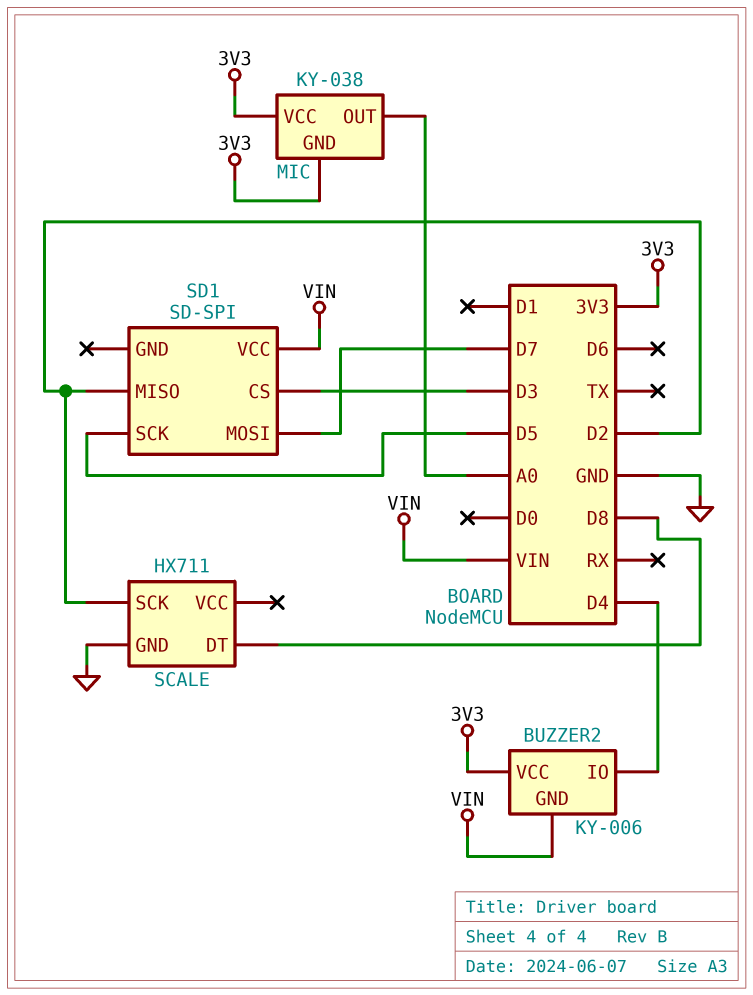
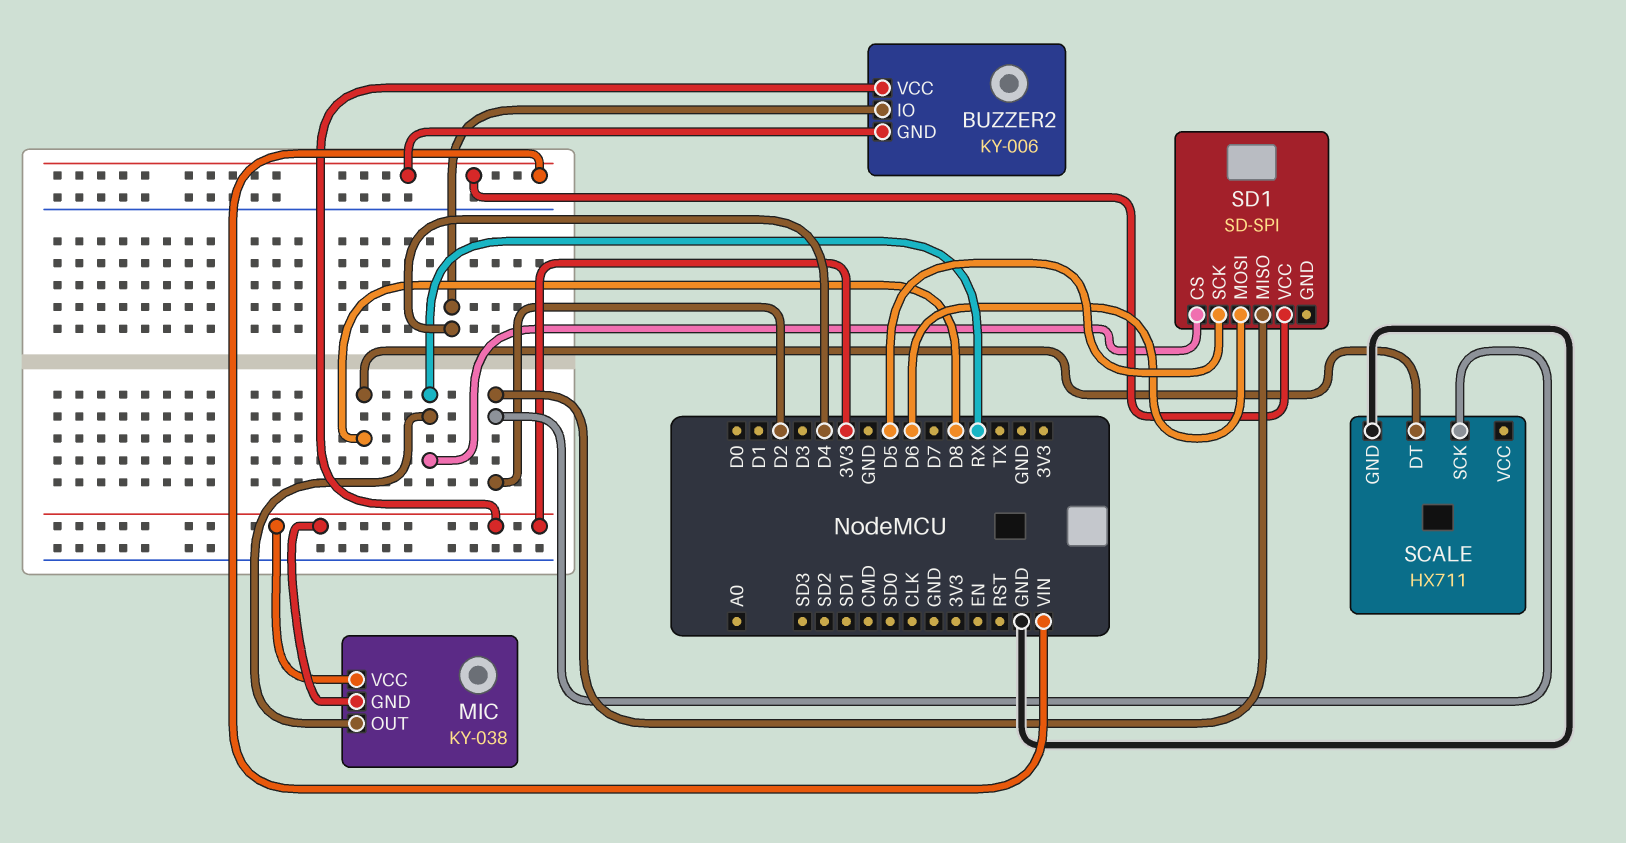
MIC pin OUT: A0 -> RX
SD1 pin CS: D3 -> RX
SD1 pin MOSI: D7 -> D6

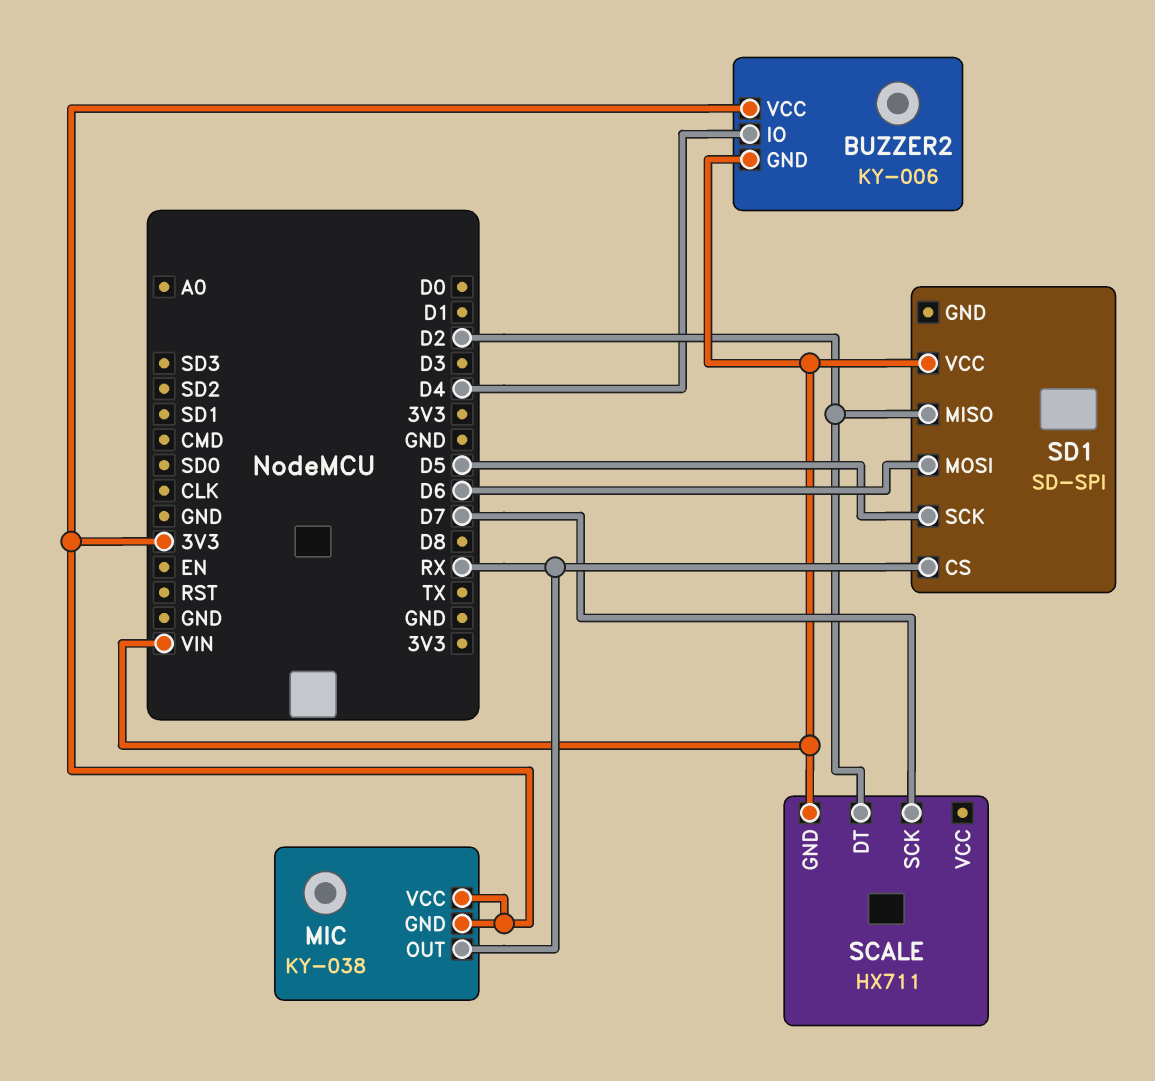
SCALE pin DT: D8 -> D2
SCALE pin GND: GND -> VIN
SCALE pin SCK: D2 -> D7

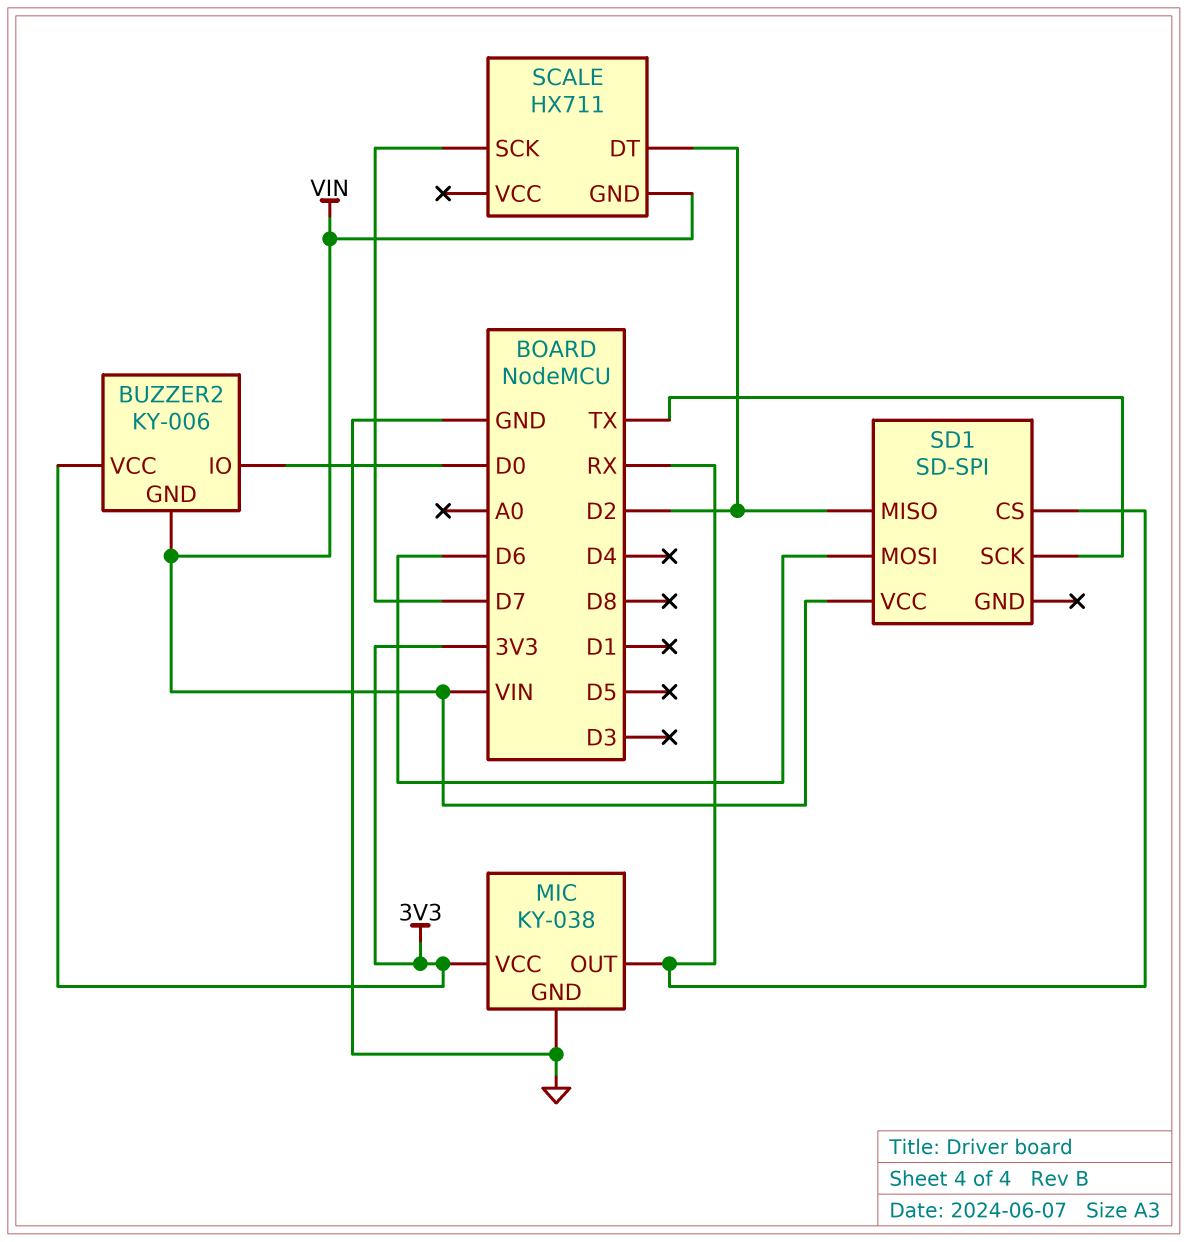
BUZZER2 pin IO: D4 -> D0
MIC pin GND: 3V3 -> GND
SD1 pin SCK: D5 -> TX

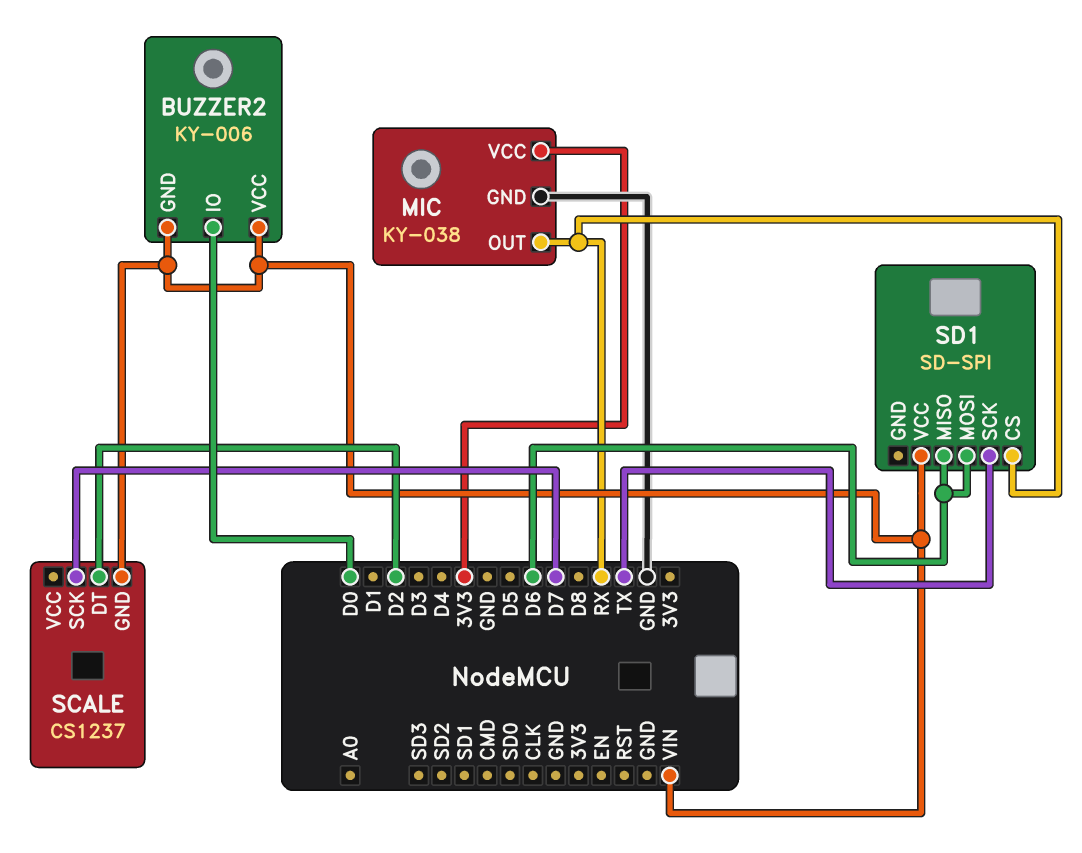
BUZZER2 pin VCC: 3V3 -> VIN
SCALE: HX711 -> CS1237
SD1 pin MISO: D2 -> D6

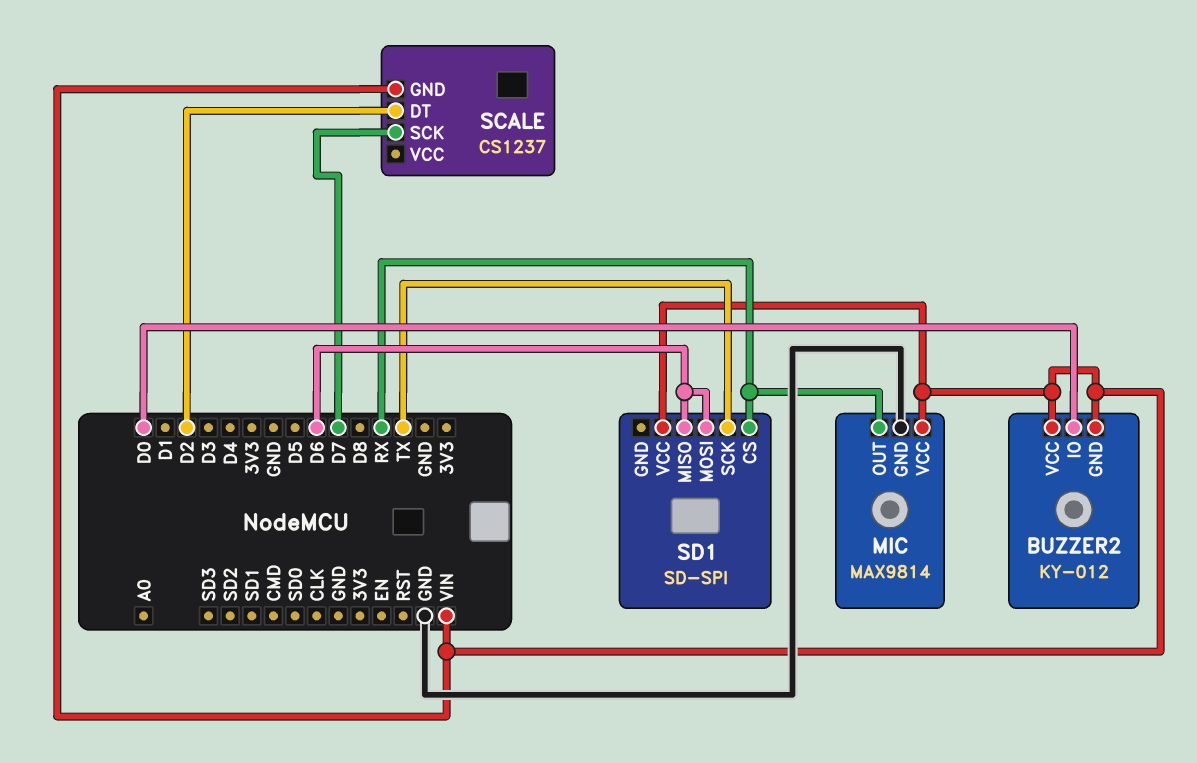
BUZZER2: KY-006 -> KY-012
MIC: KY-038 -> MAX9814
MIC pin VCC: 3V3 -> VIN

